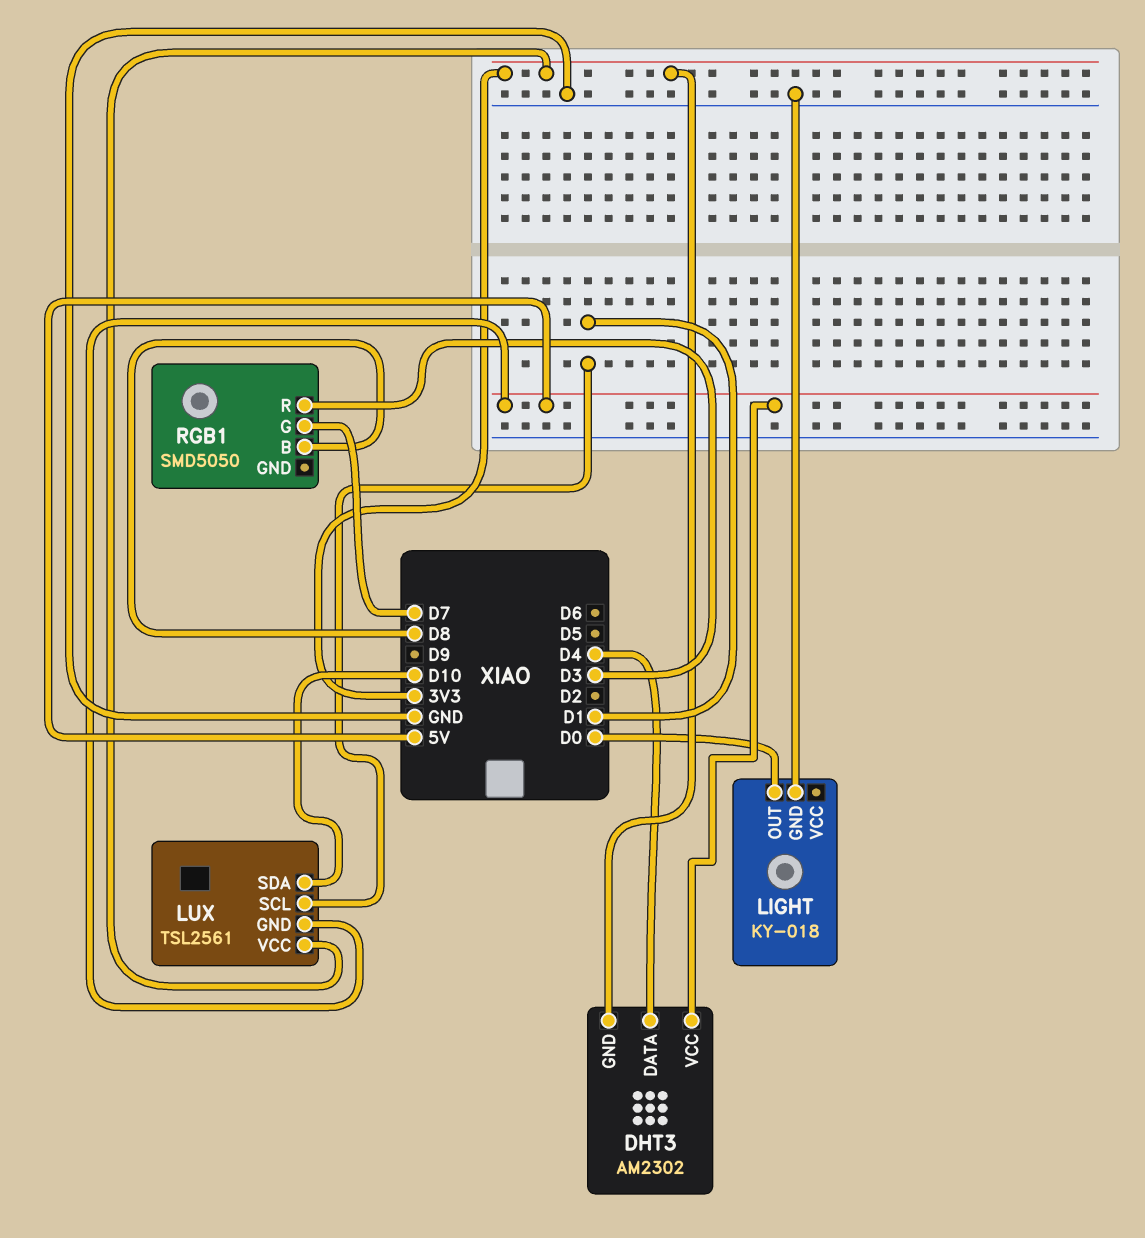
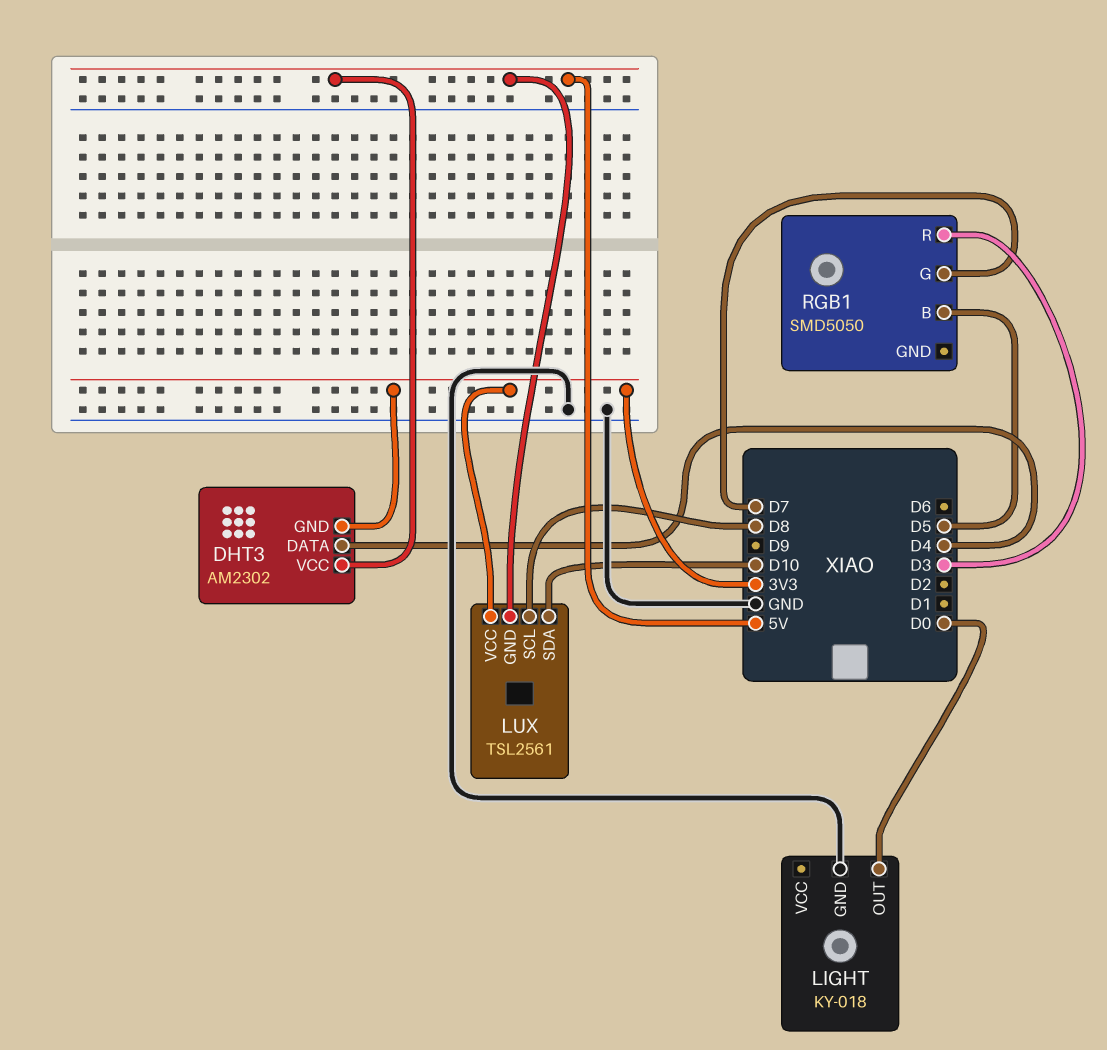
LUX pin SCL: D1 -> D8
RGB1 pin B: D8 -> D5

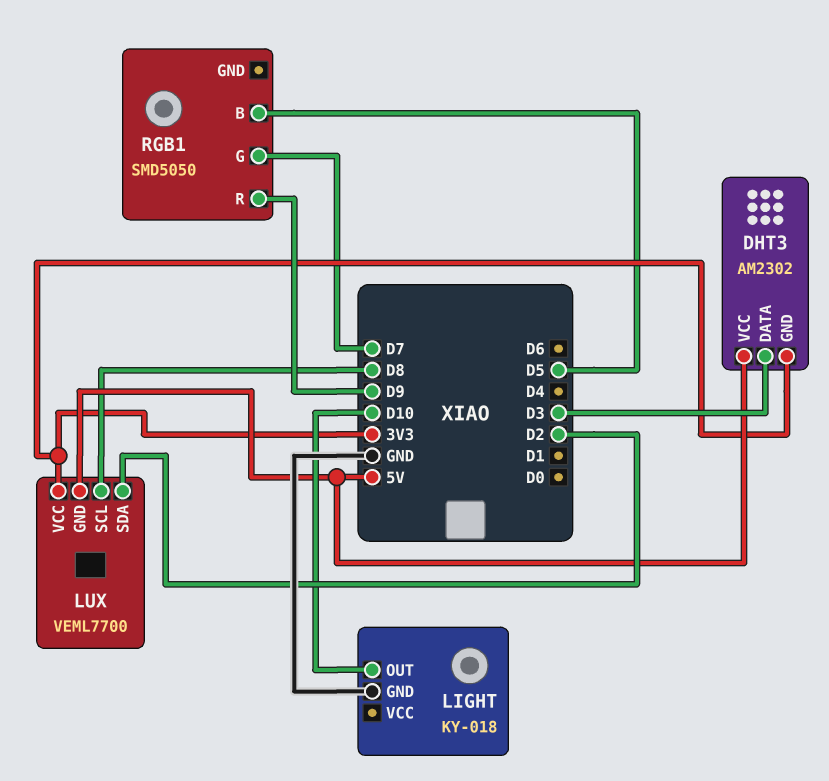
DHT3 pin DATA: D4 -> D3
LIGHT pin OUT: D0 -> D10
LUX: TSL2561 -> VEML7700
LUX pin SDA: D10 -> D2
RGB1 pin R: D3 -> D9

